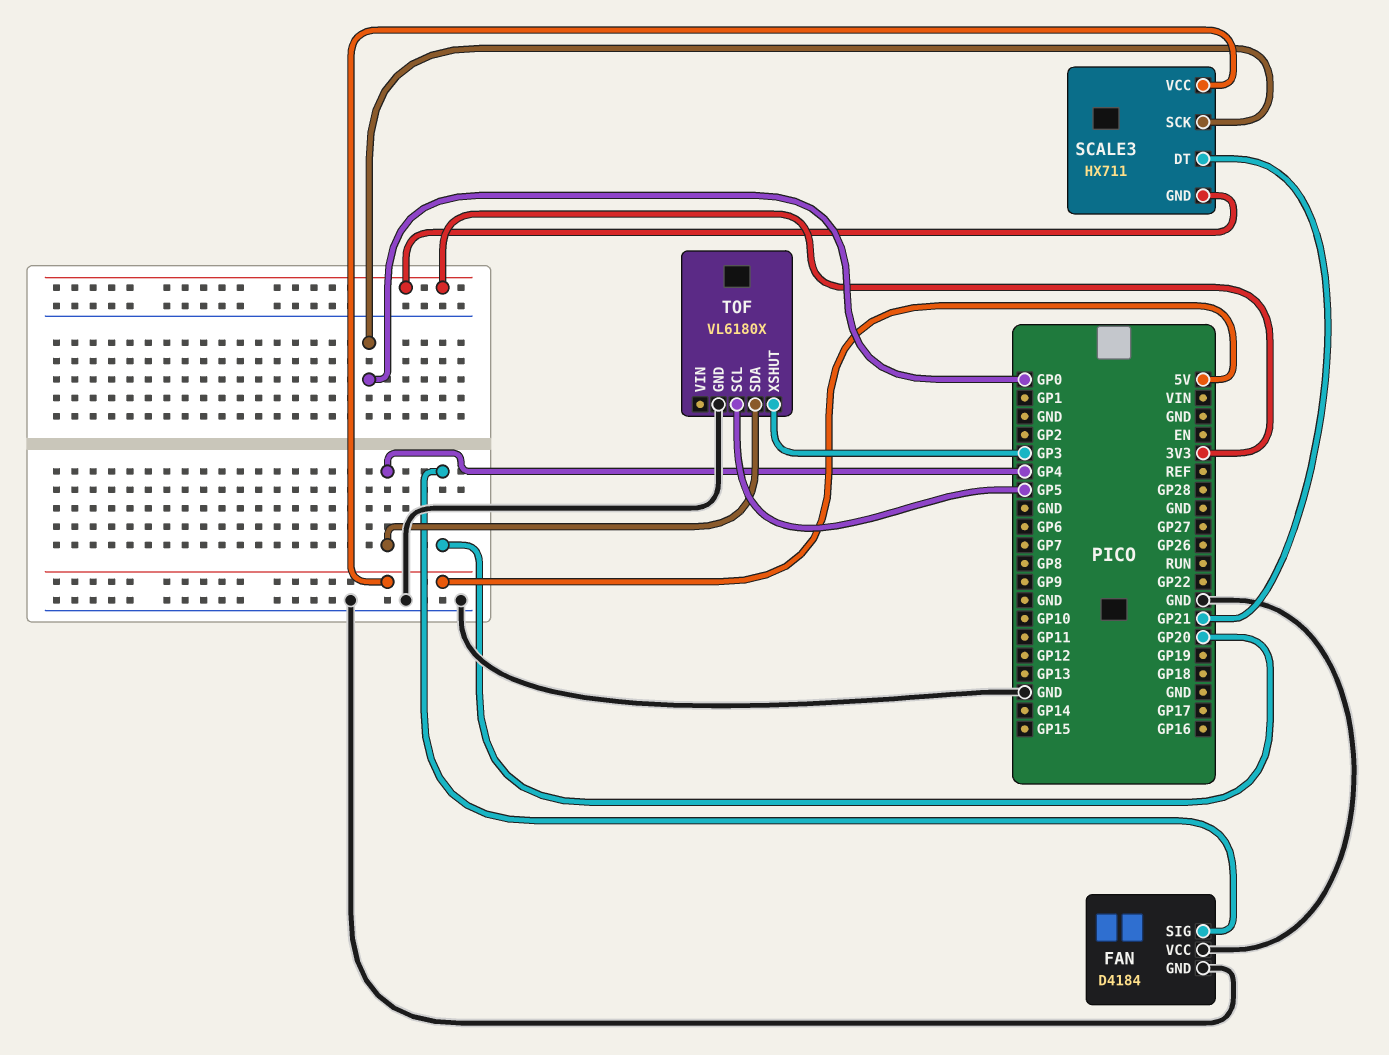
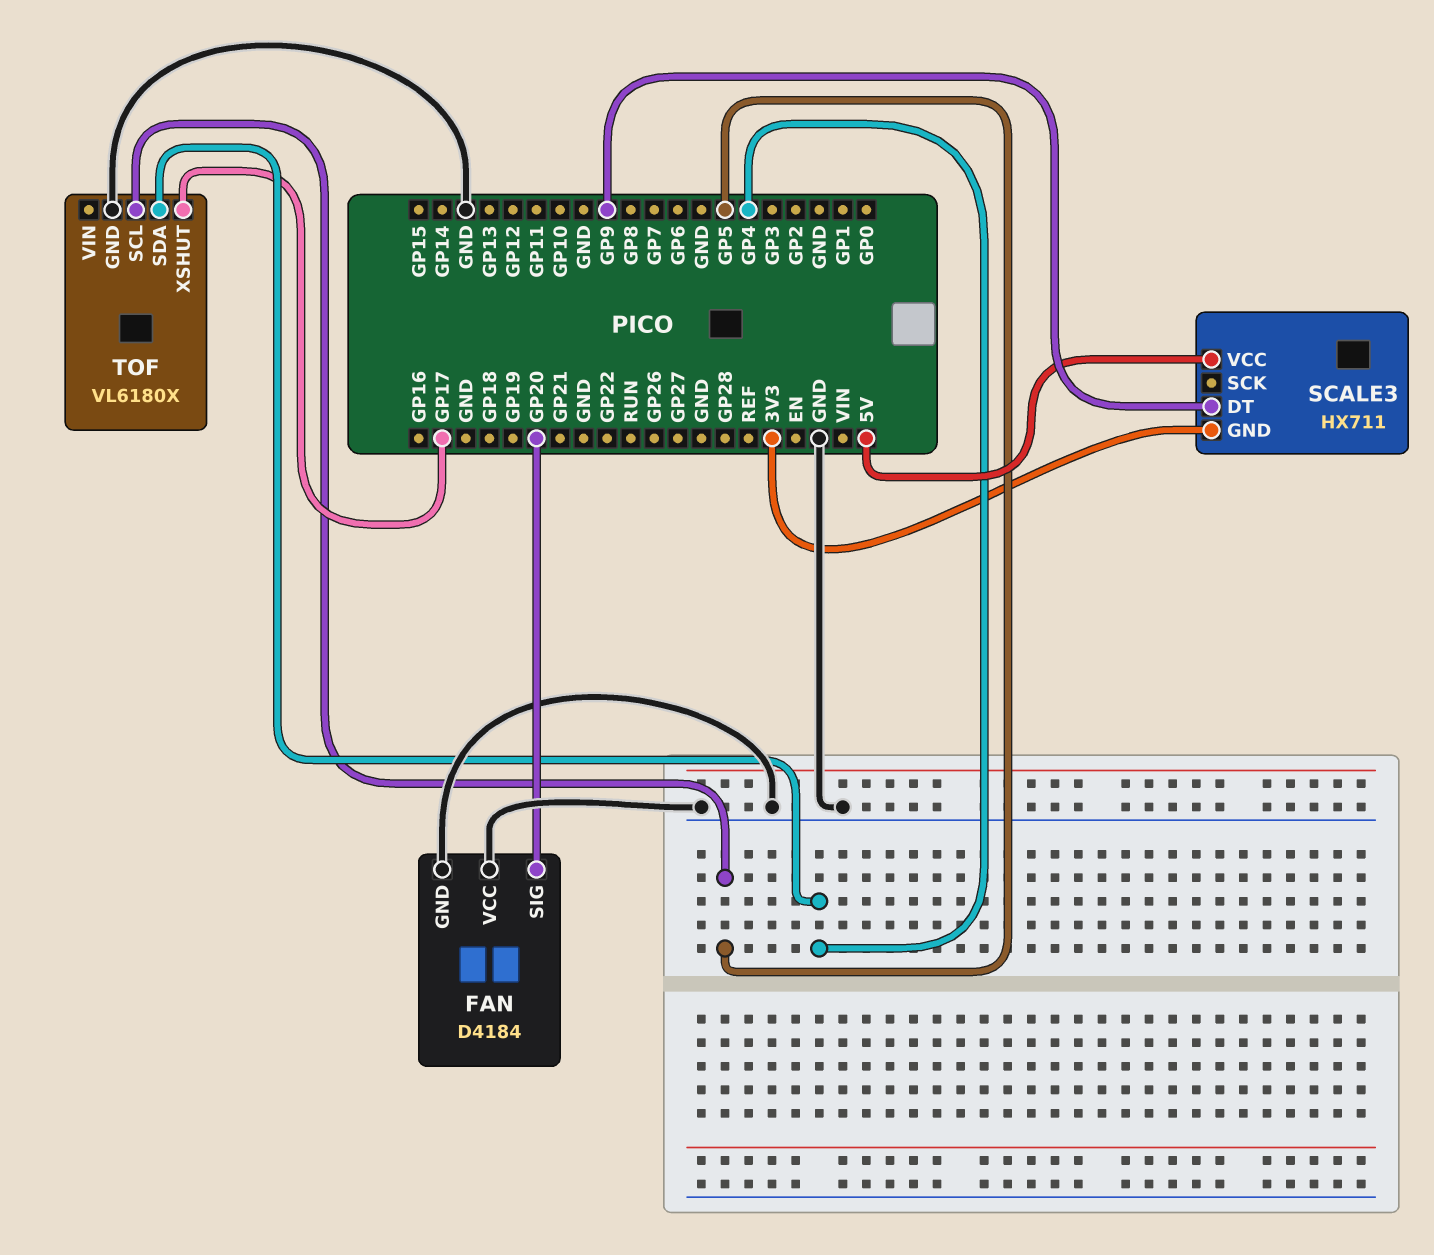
SCALE3 pin DT: GP21 -> GP9
SCALE3 pin SCK: GP0 -> none
TOF pin XSHUT: GP3 -> GP17

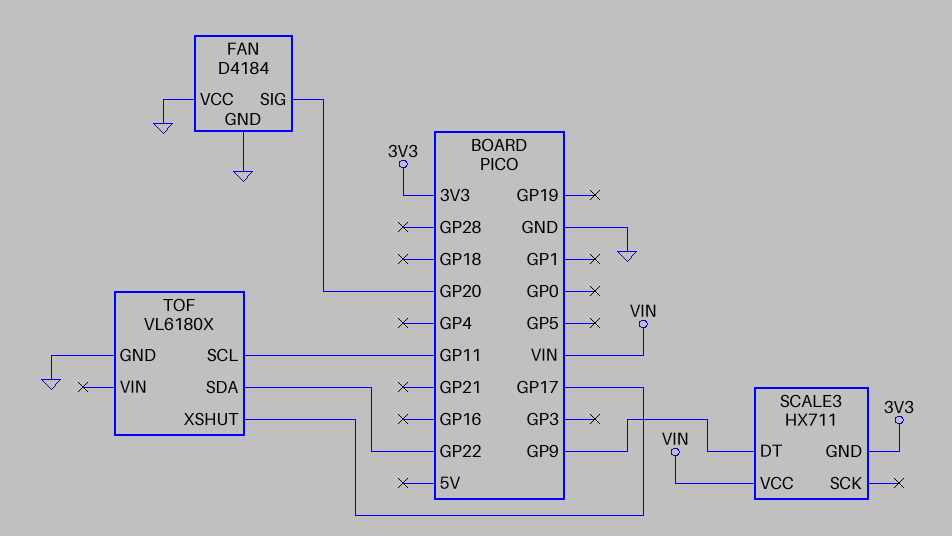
SCALE3 pin VCC: 5V -> VIN
TOF pin SCL: GP5 -> GP11
TOF pin SDA: GP4 -> GP22

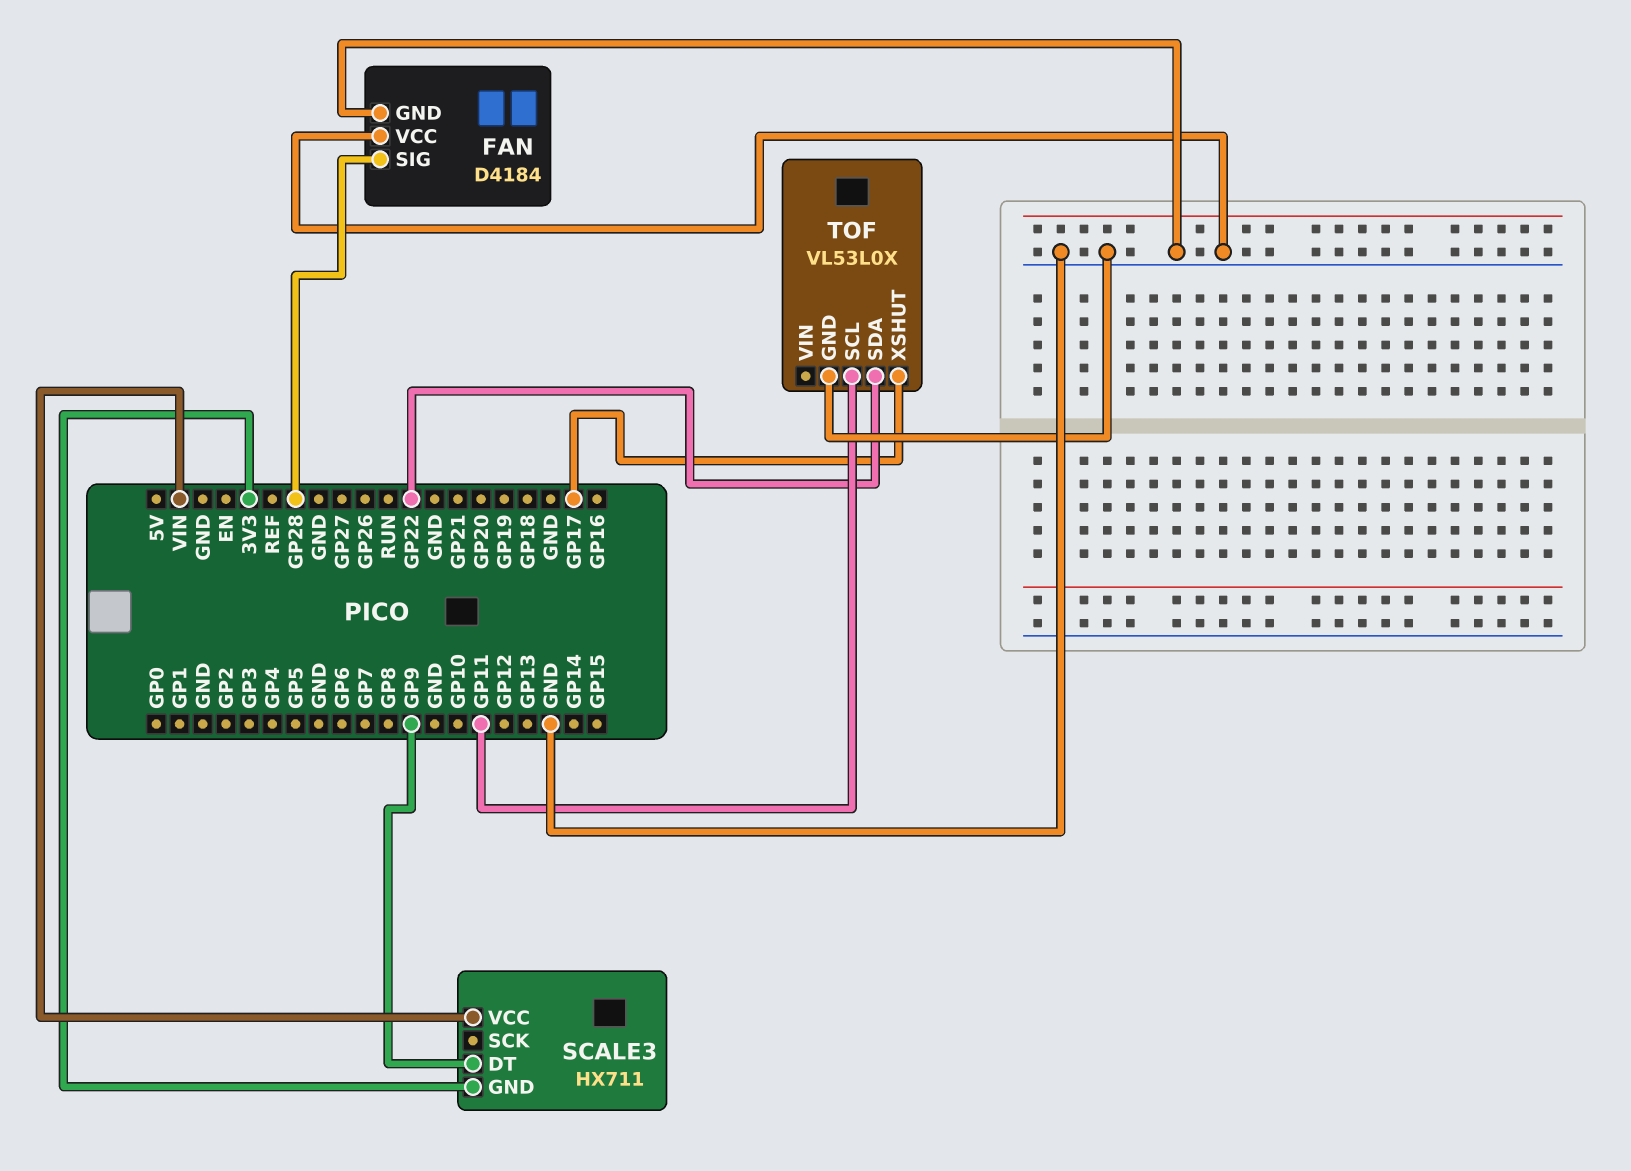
FAN pin SIG: GP20 -> GP28
TOF: VL6180X -> VL53L0X

